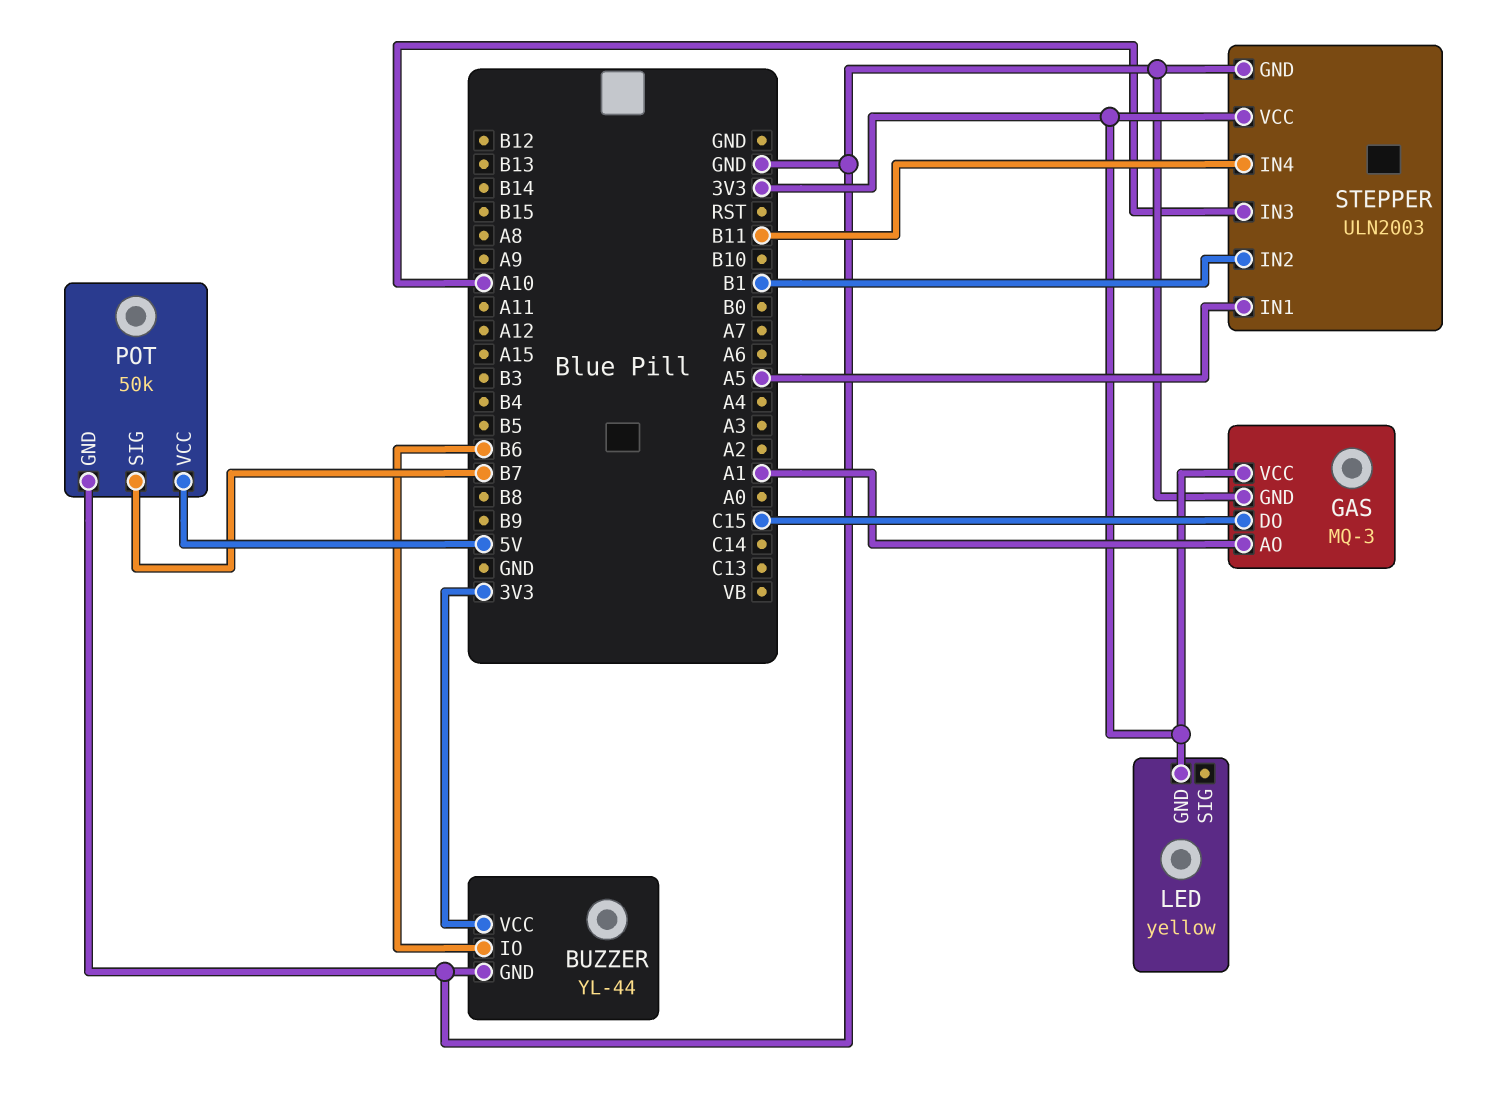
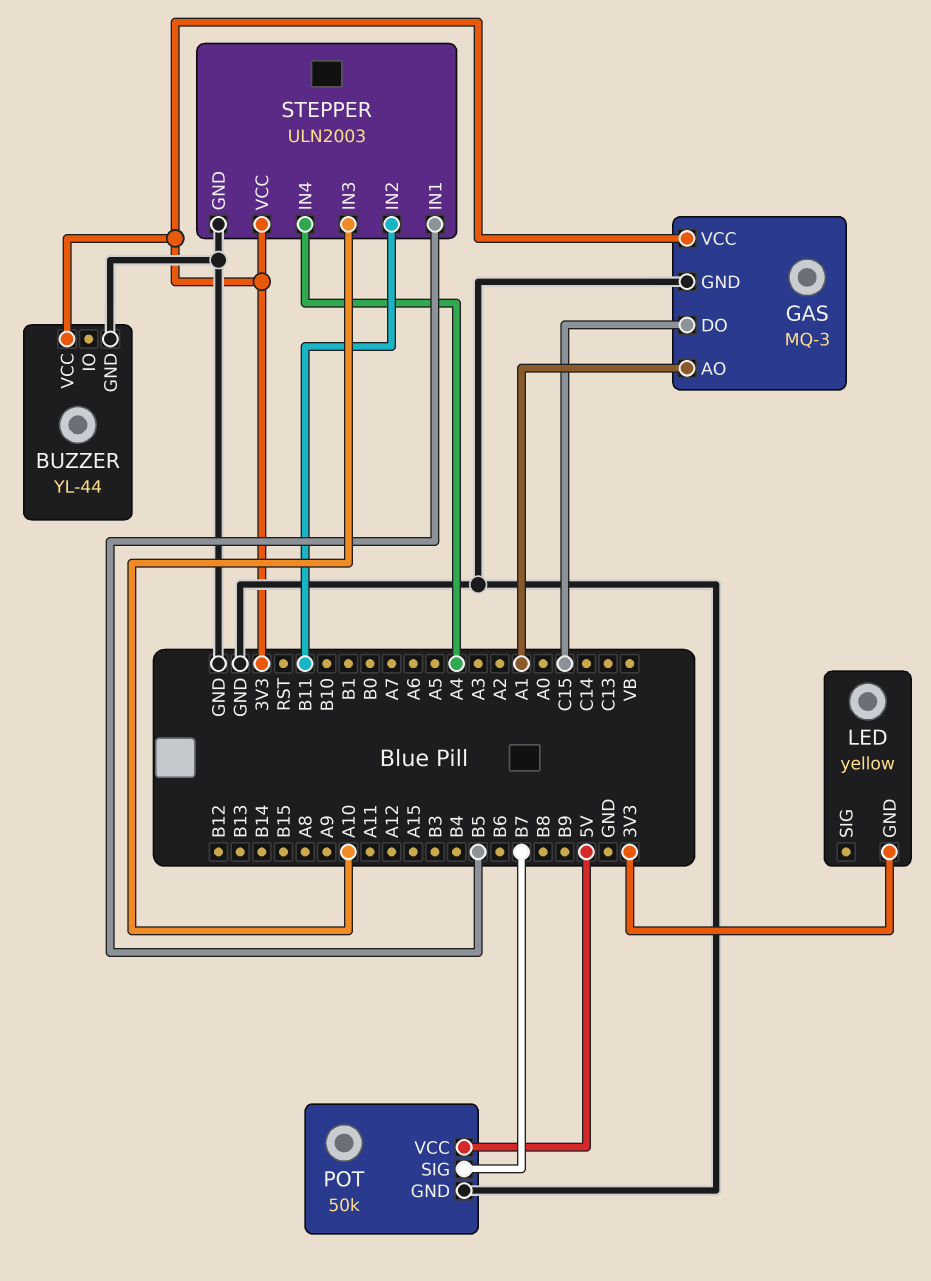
BUZZER pin IO: B6 -> none
STEPPER pin IN1: A5 -> B5
STEPPER pin IN2: B1 -> B11
STEPPER pin IN4: B11 -> A4

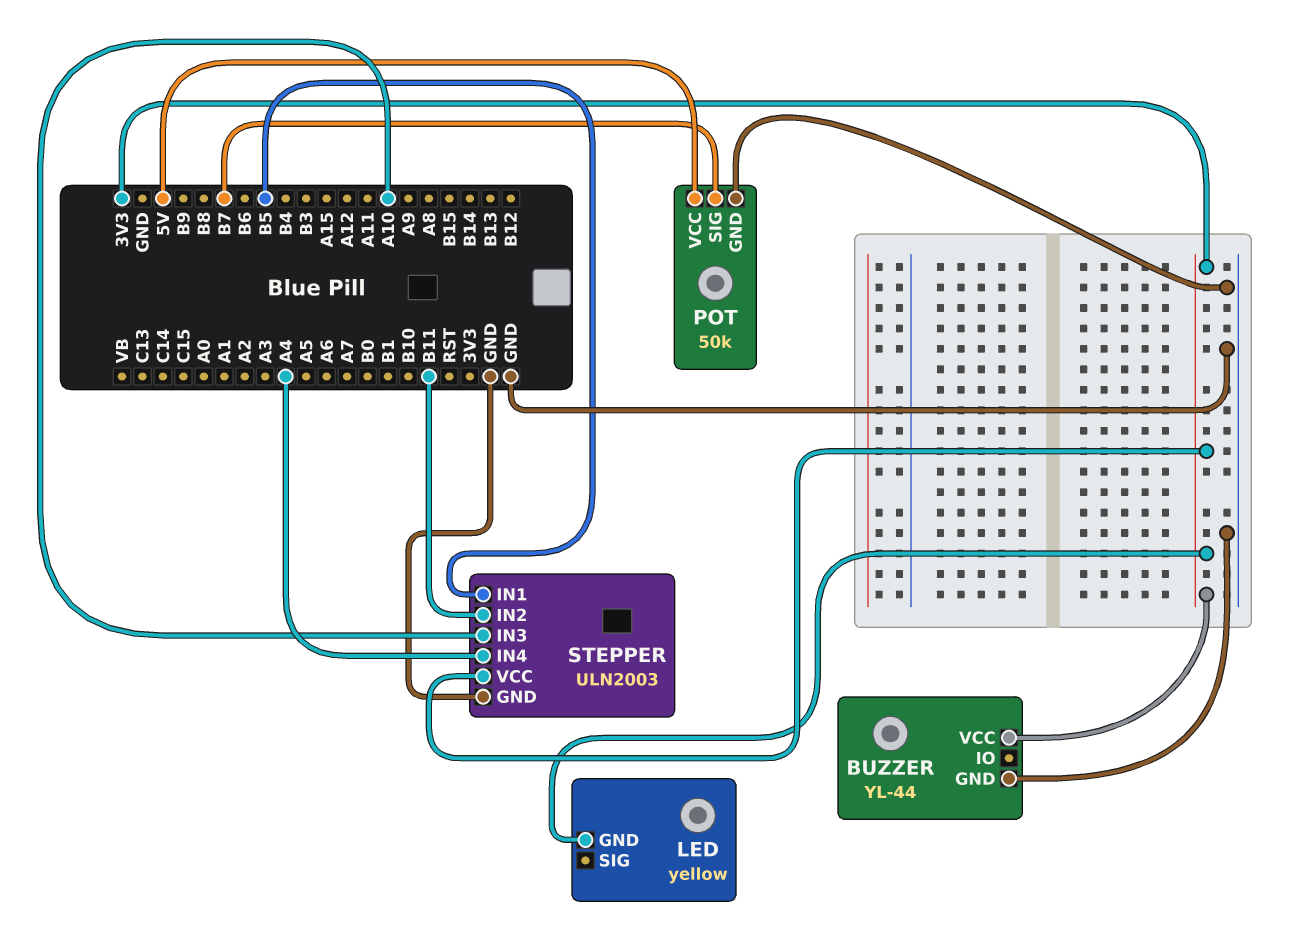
GAS: MQ-3 -> none
GAS pin AO: A1 -> none
GAS pin DO: C15 -> none
GAS pin GND: GND -> none
GAS pin VCC: 3V3 -> none

